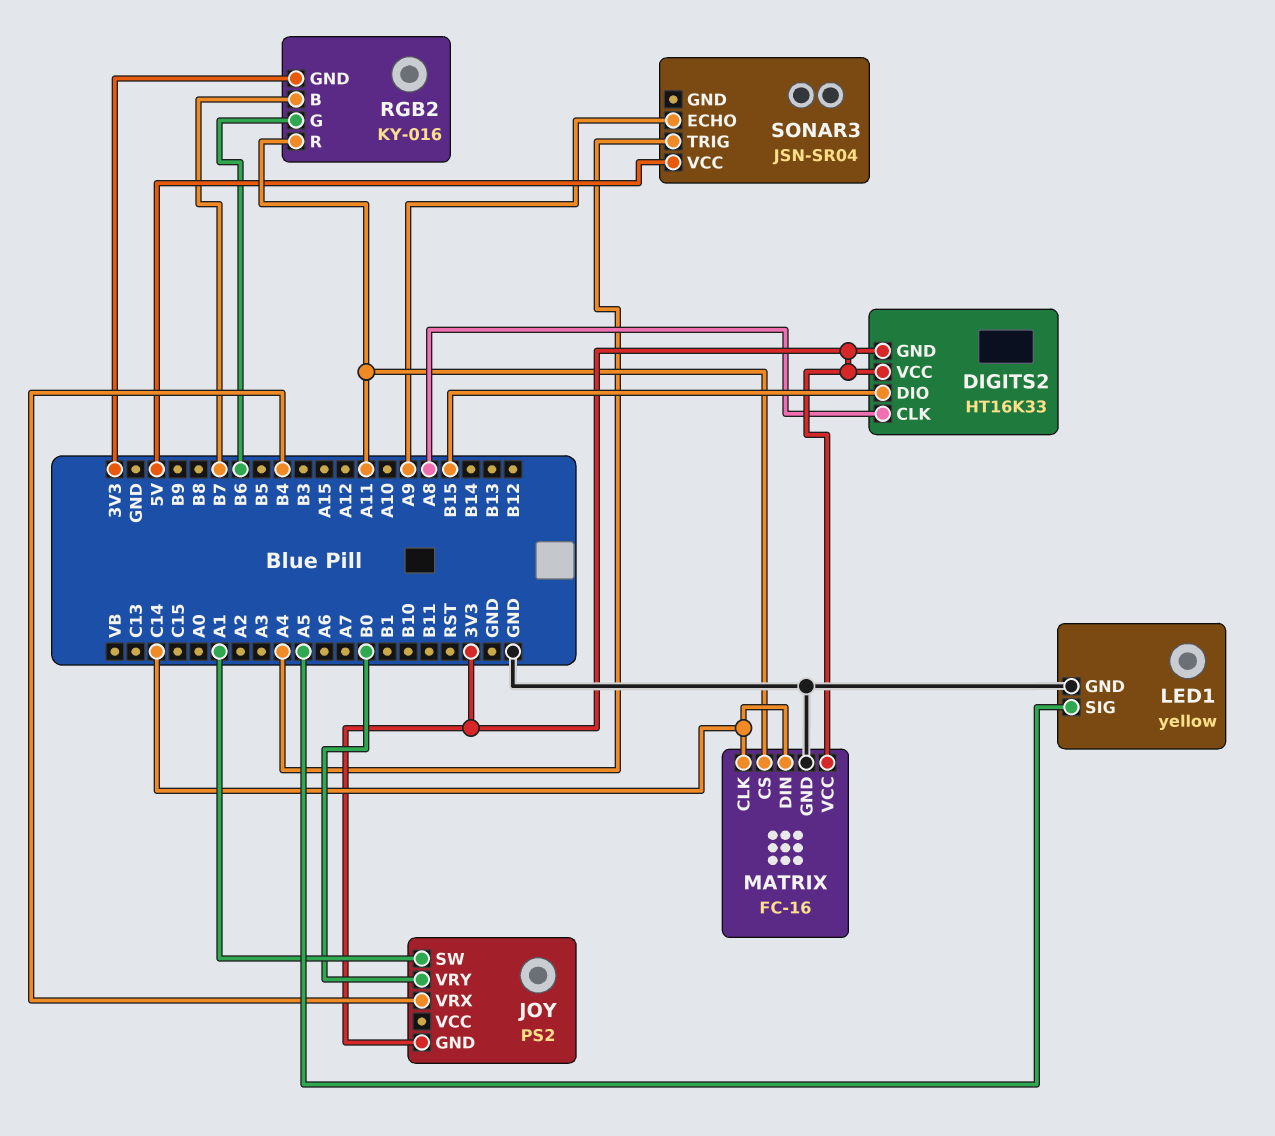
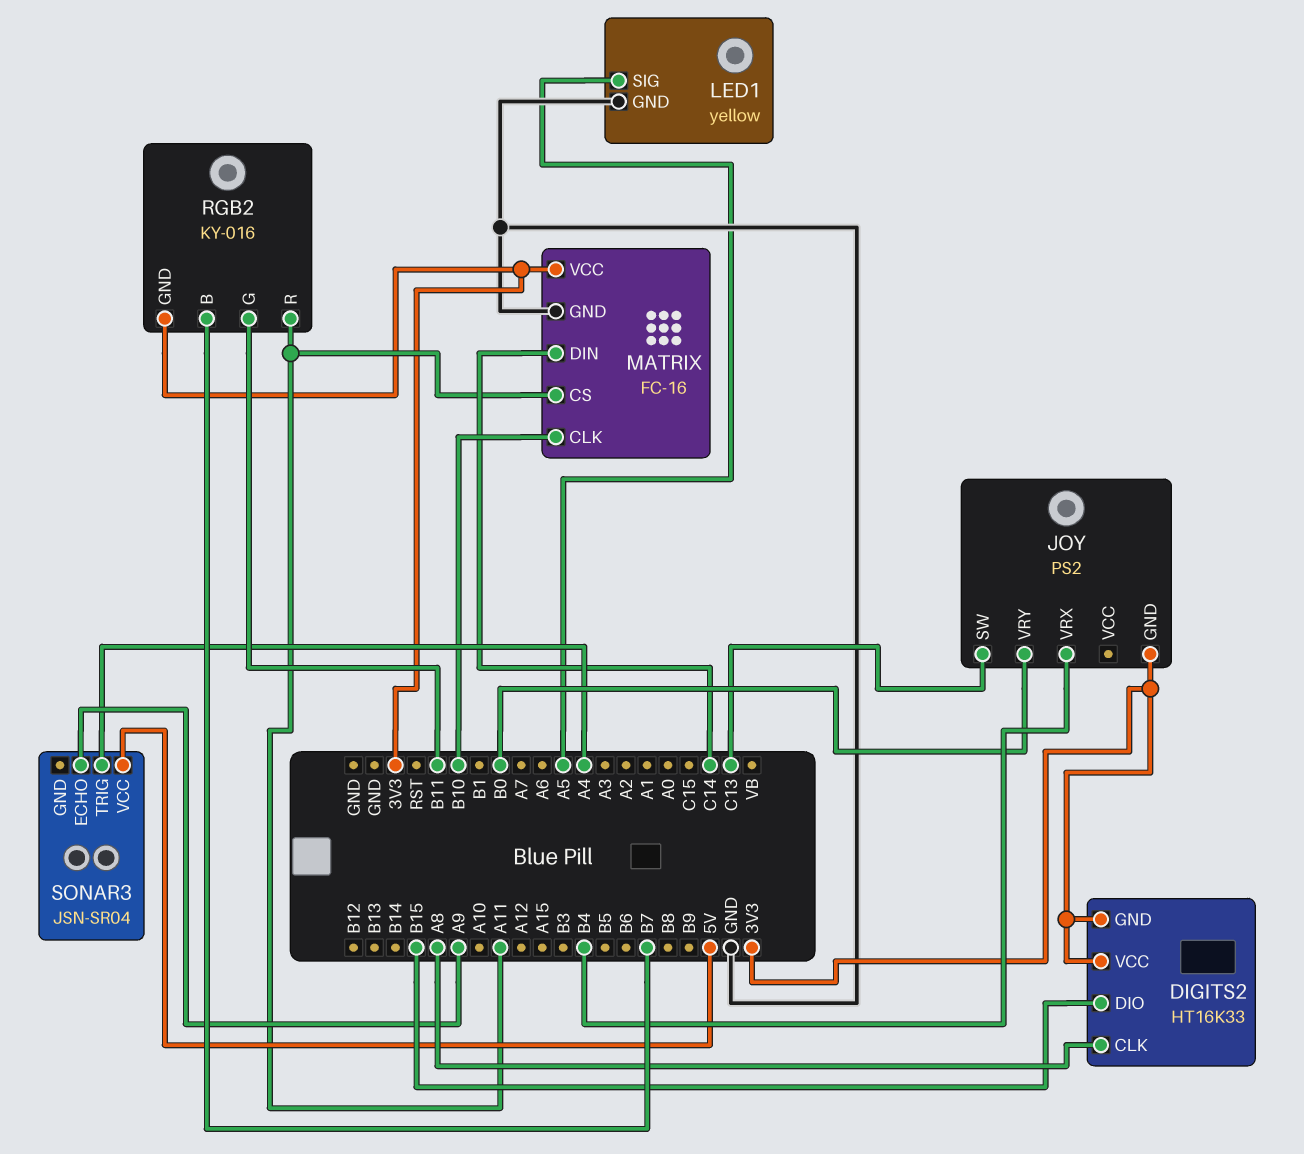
JOY pin SW: A1 -> C13
MATRIX pin CLK: C14 -> B10
RGB2 pin G: B6 -> B11

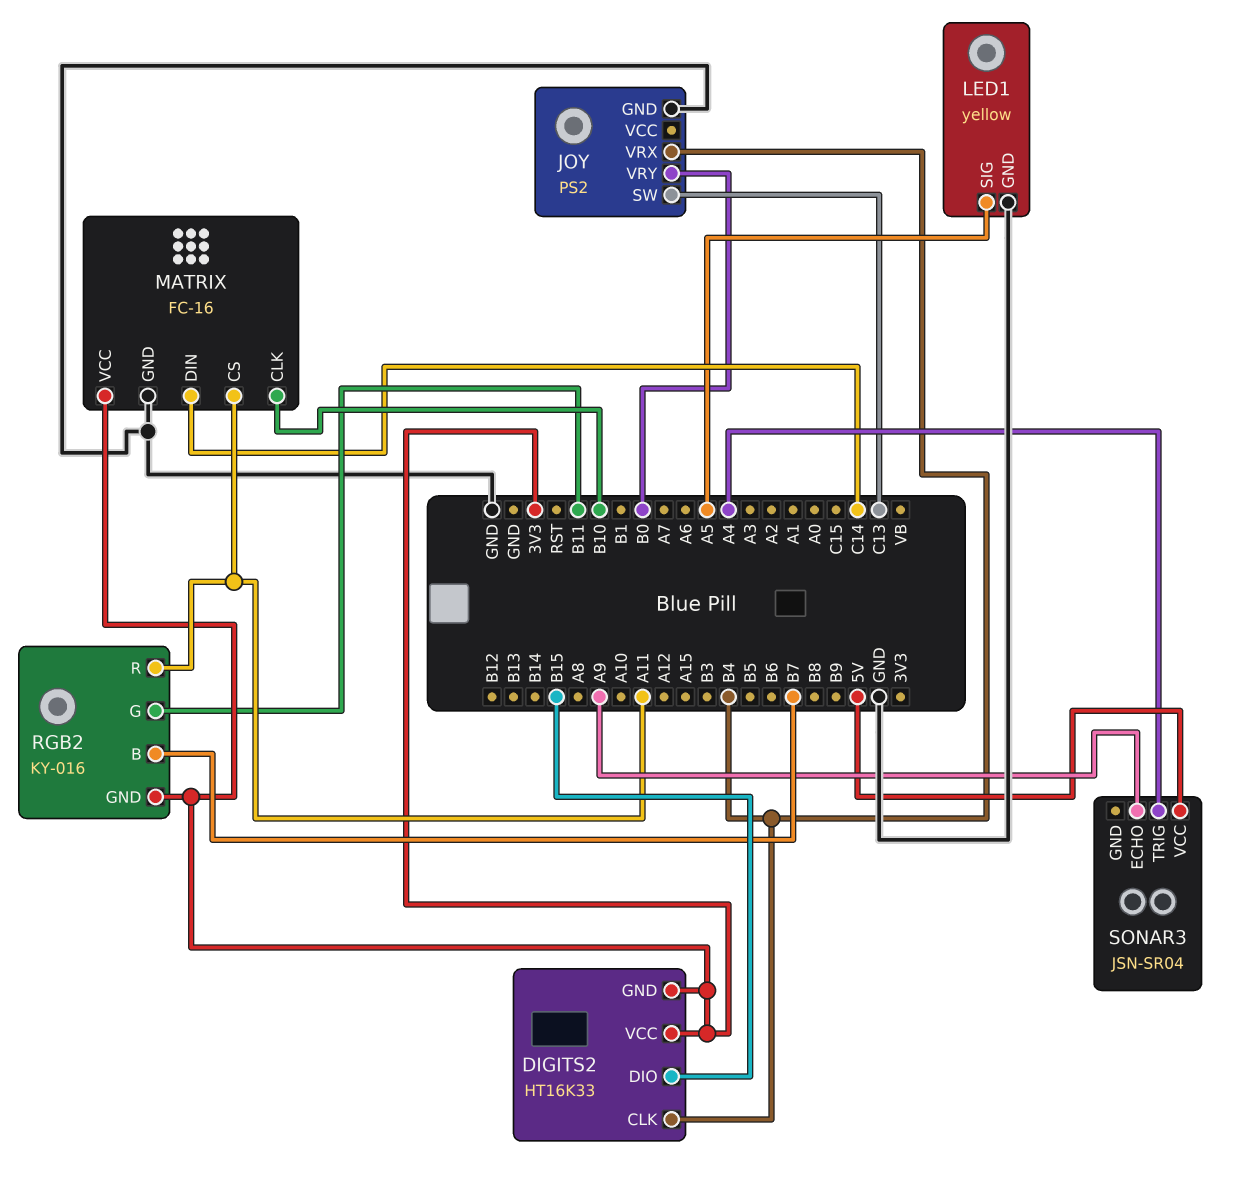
DIGITS2 pin CLK: A8 -> B4
JOY pin GND: 3V3 -> GND

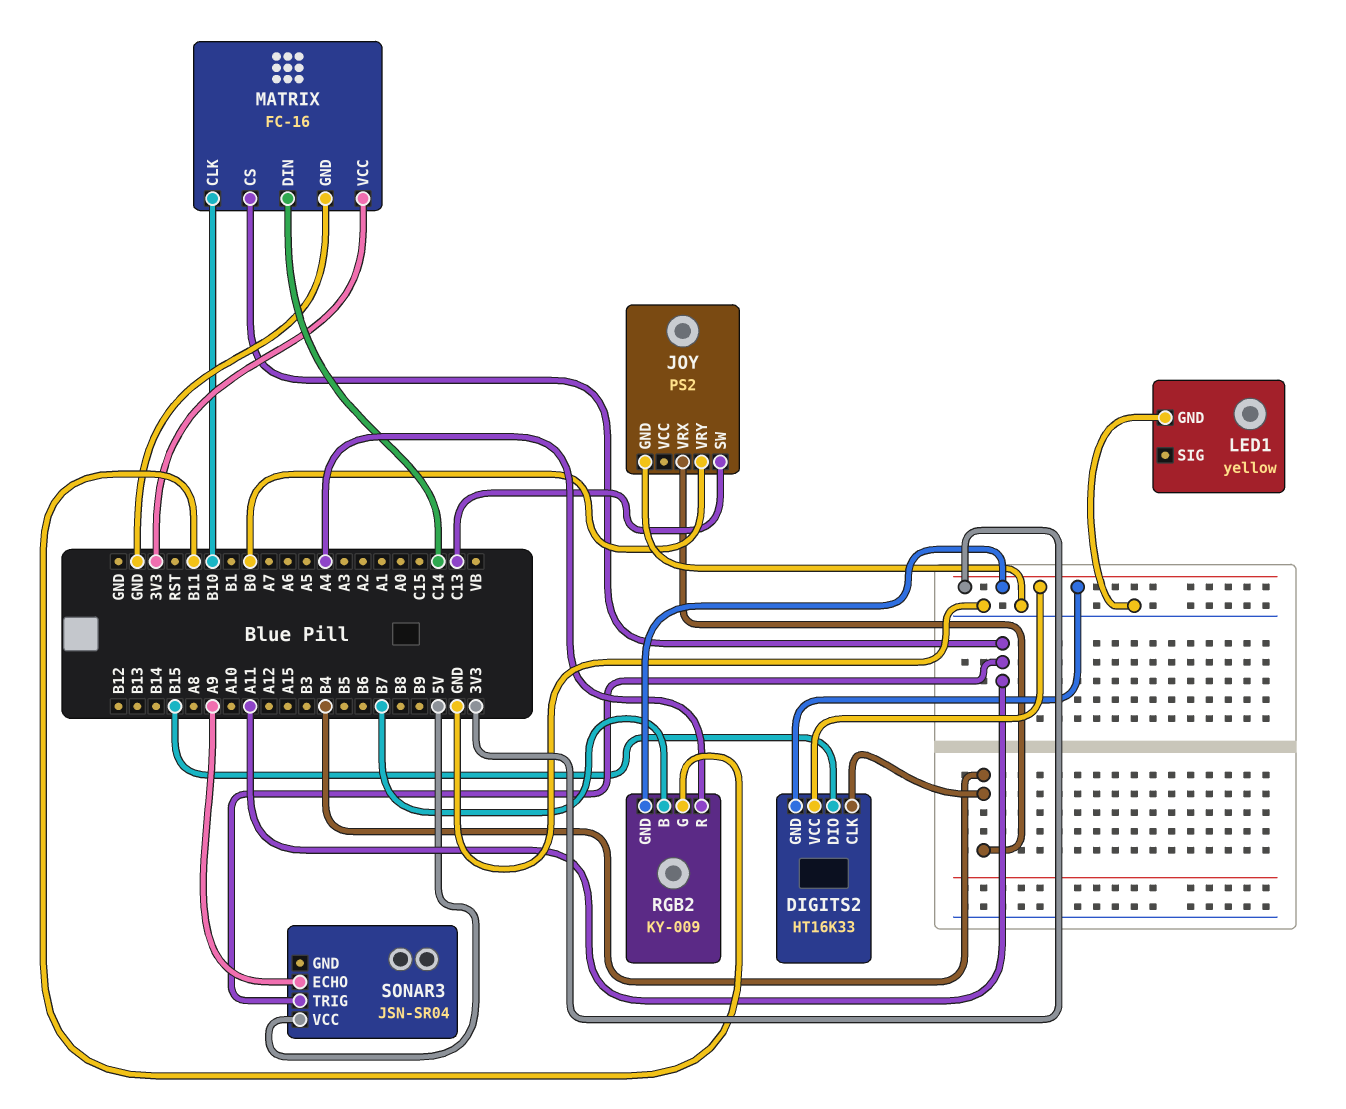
LED1 pin SIG: A5 -> none
RGB2: KY-016 -> KY-009
RGB2 pin R: A11 -> A4
SONAR3 pin TRIG: A4 -> A11

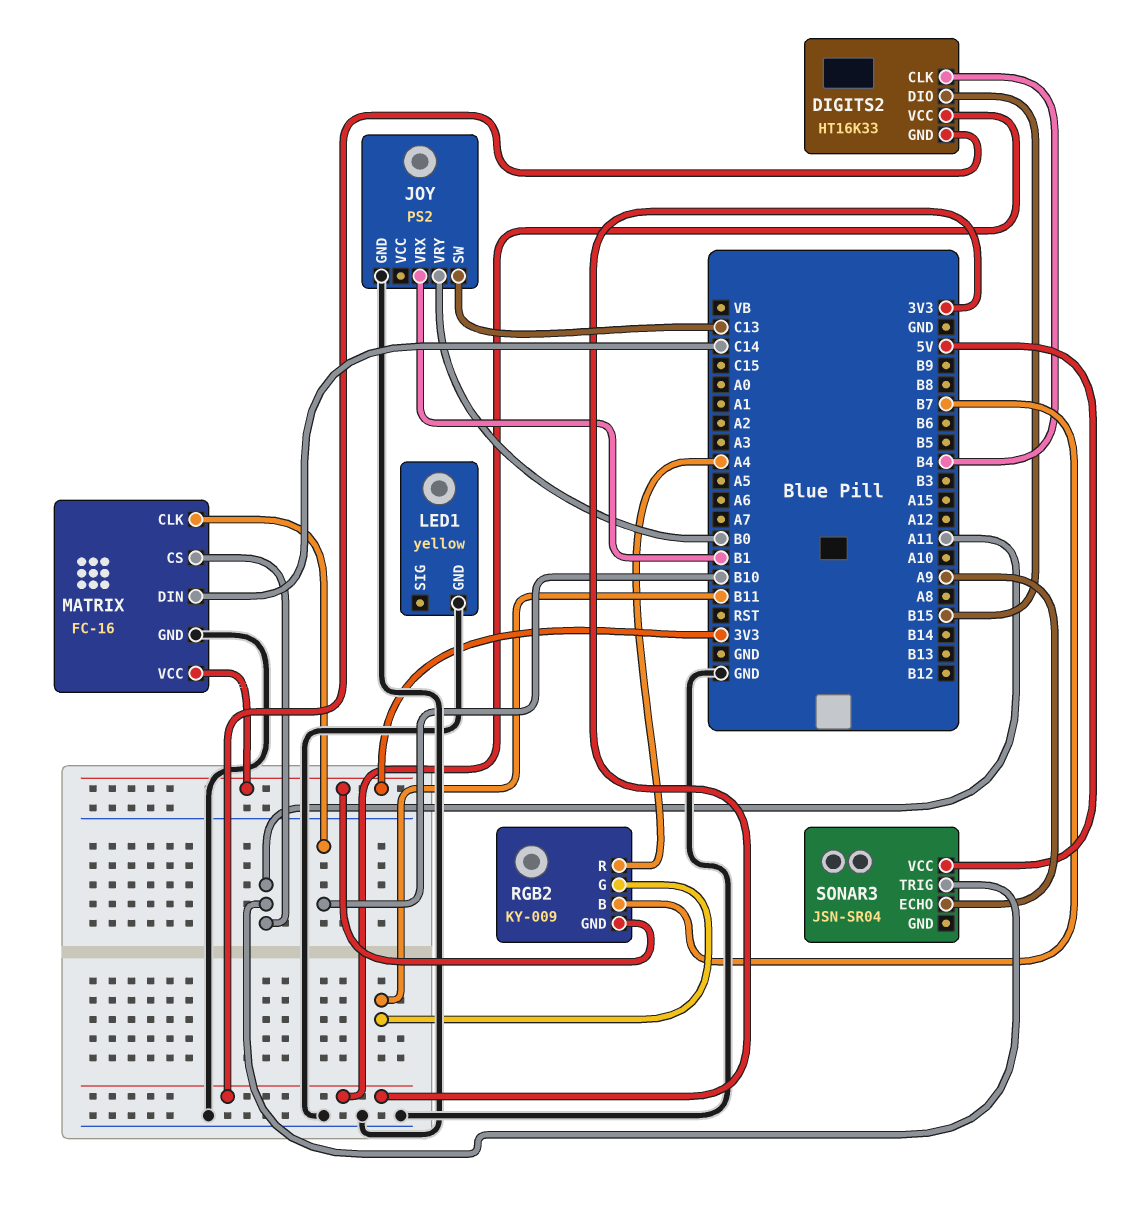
JOY pin VRX: B4 -> B1

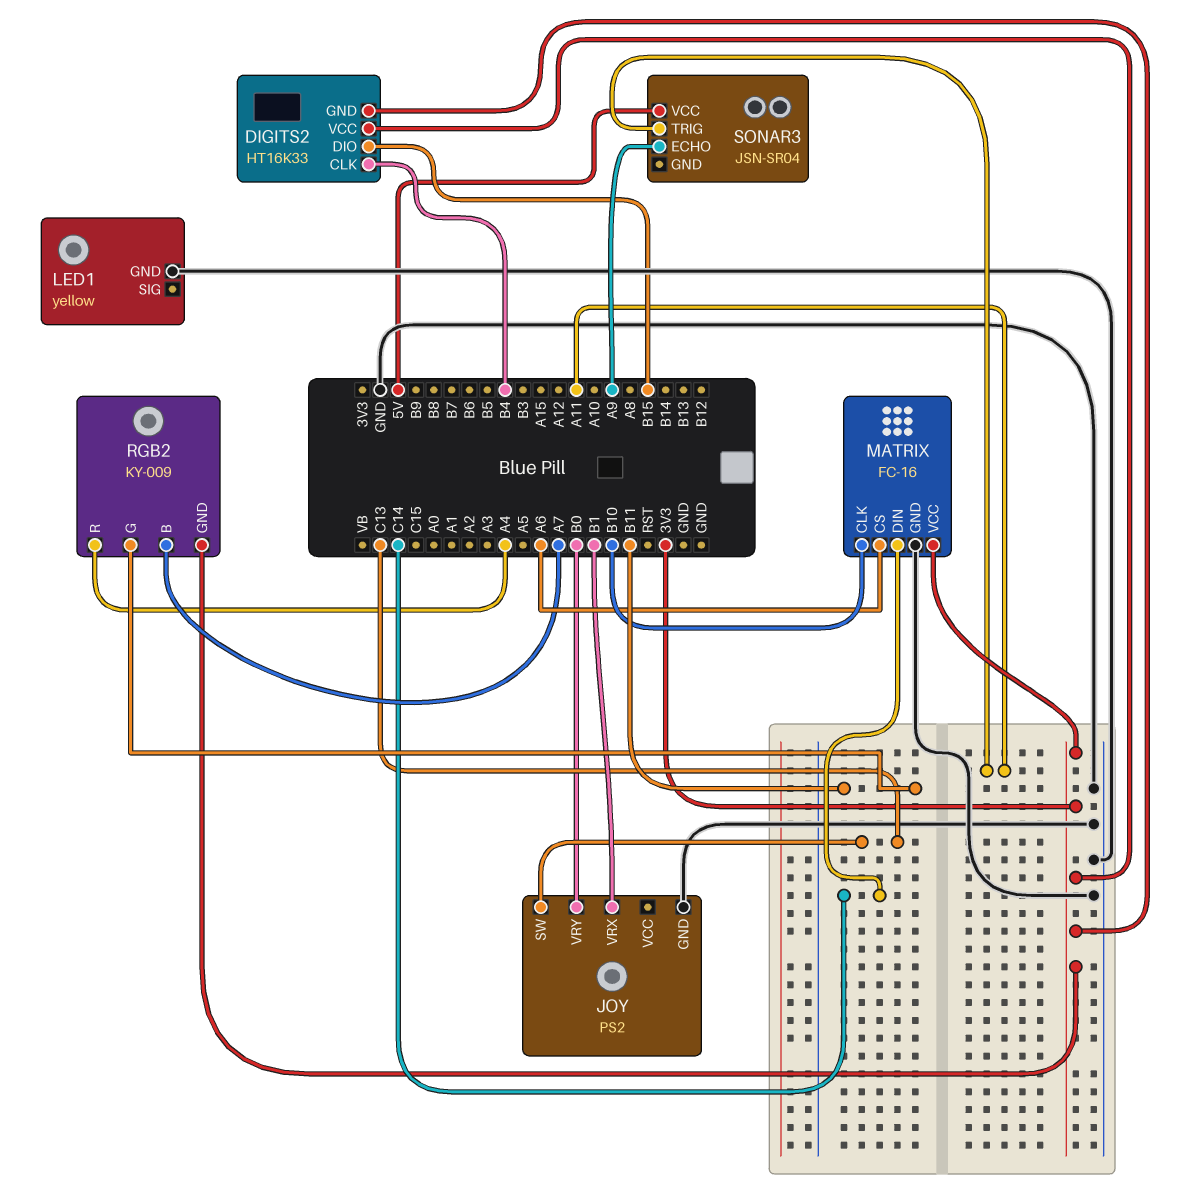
MATRIX pin CS: A11 -> A6
RGB2 pin B: B7 -> A7

